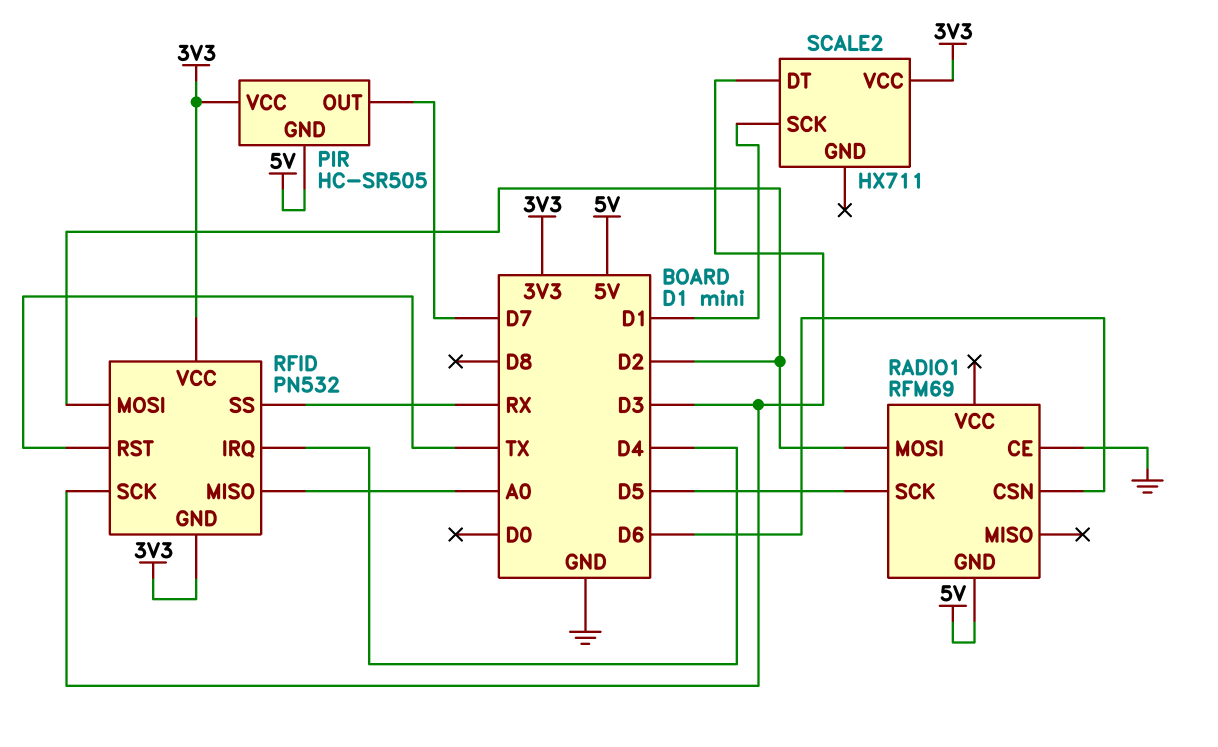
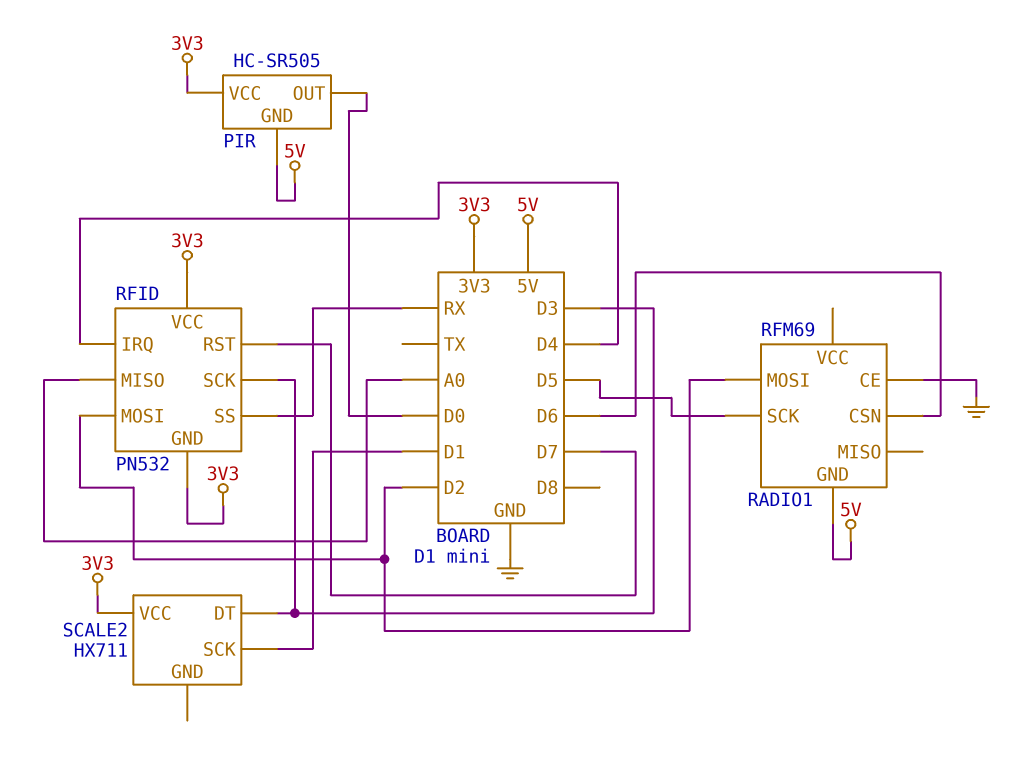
PIR pin OUT: D7 -> D0
RFID pin RST: TX -> D7

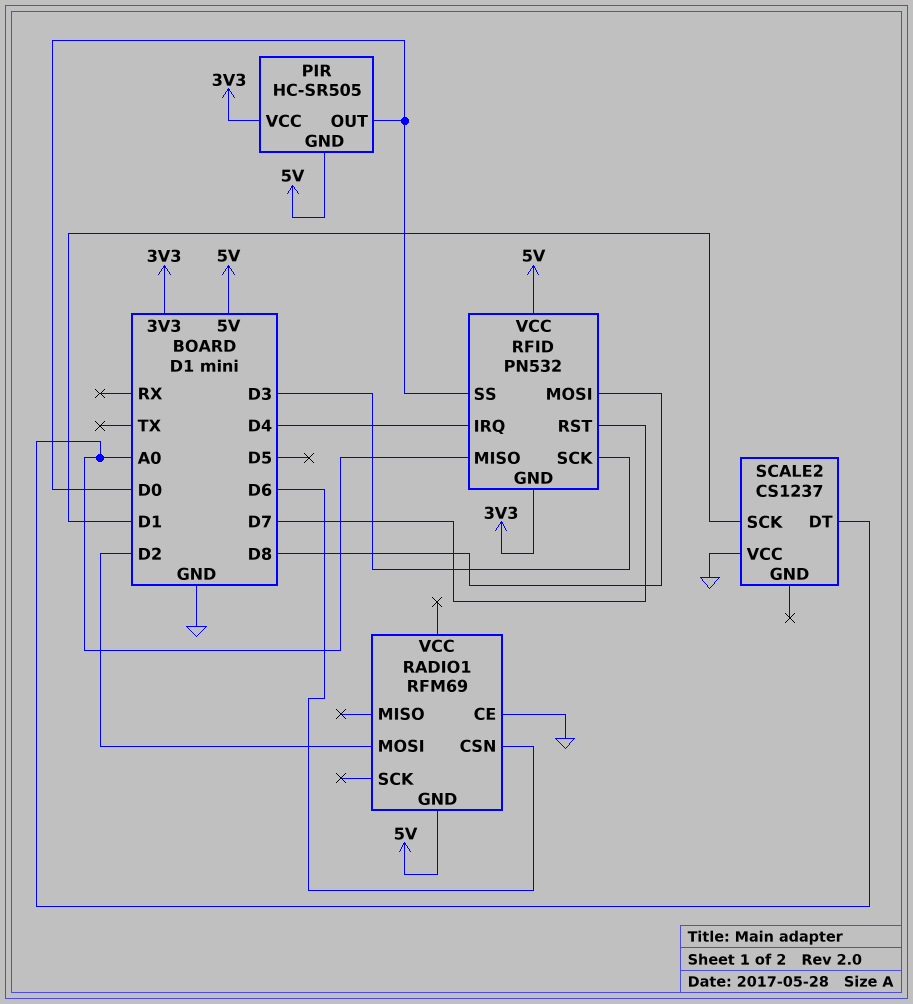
RADIO1 pin SCK: D5 -> none
RFID pin MOSI: D2 -> D8
RFID pin SS: RX -> D0
RFID pin VCC: 3V3 -> 5V
SCALE2: HX711 -> CS1237
SCALE2 pin DT: D3 -> A0
SCALE2 pin VCC: 3V3 -> GND

